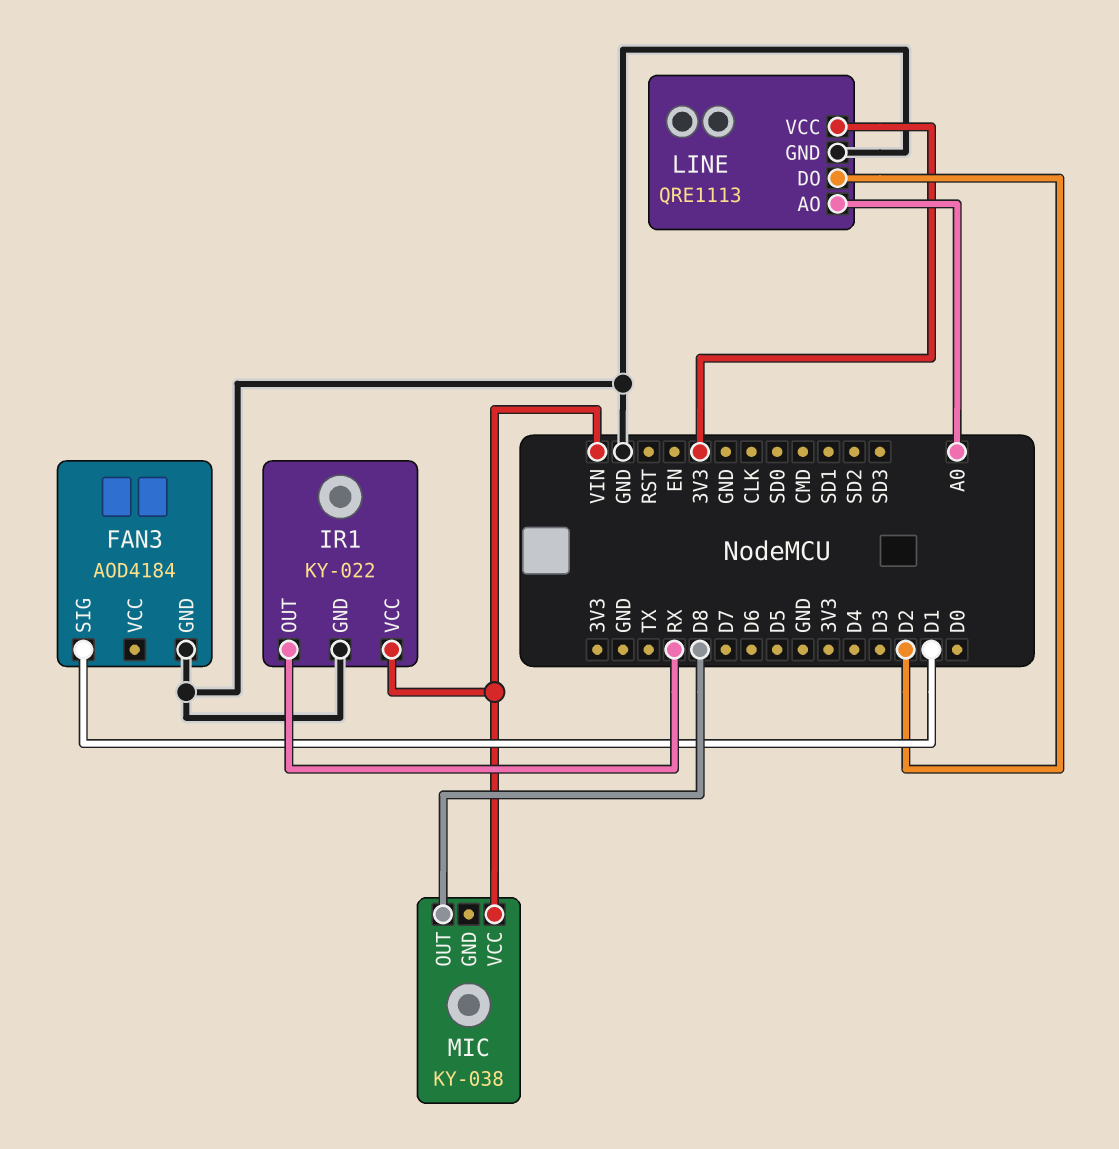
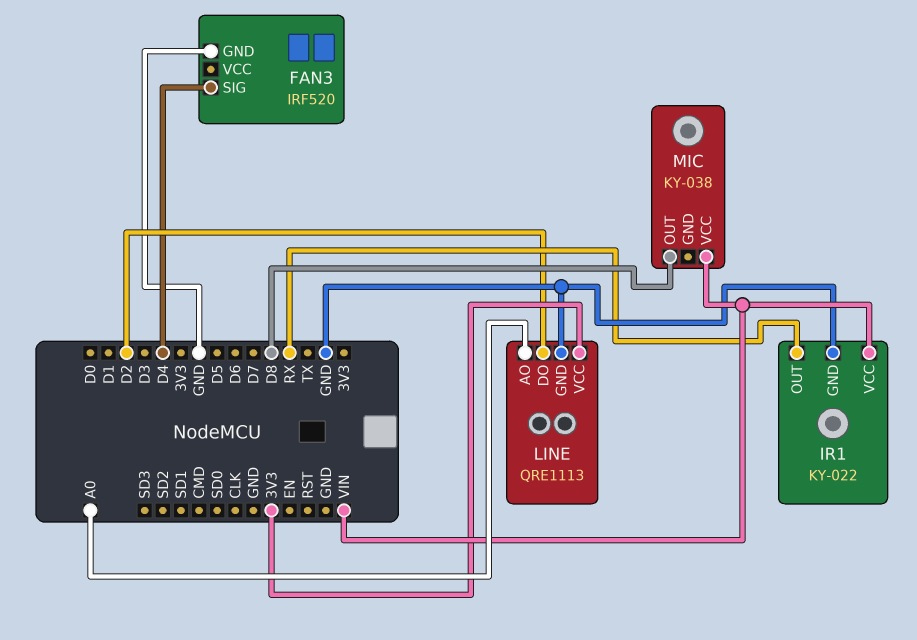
FAN3: AOD4184 -> IRF520
FAN3 pin SIG: D1 -> D4

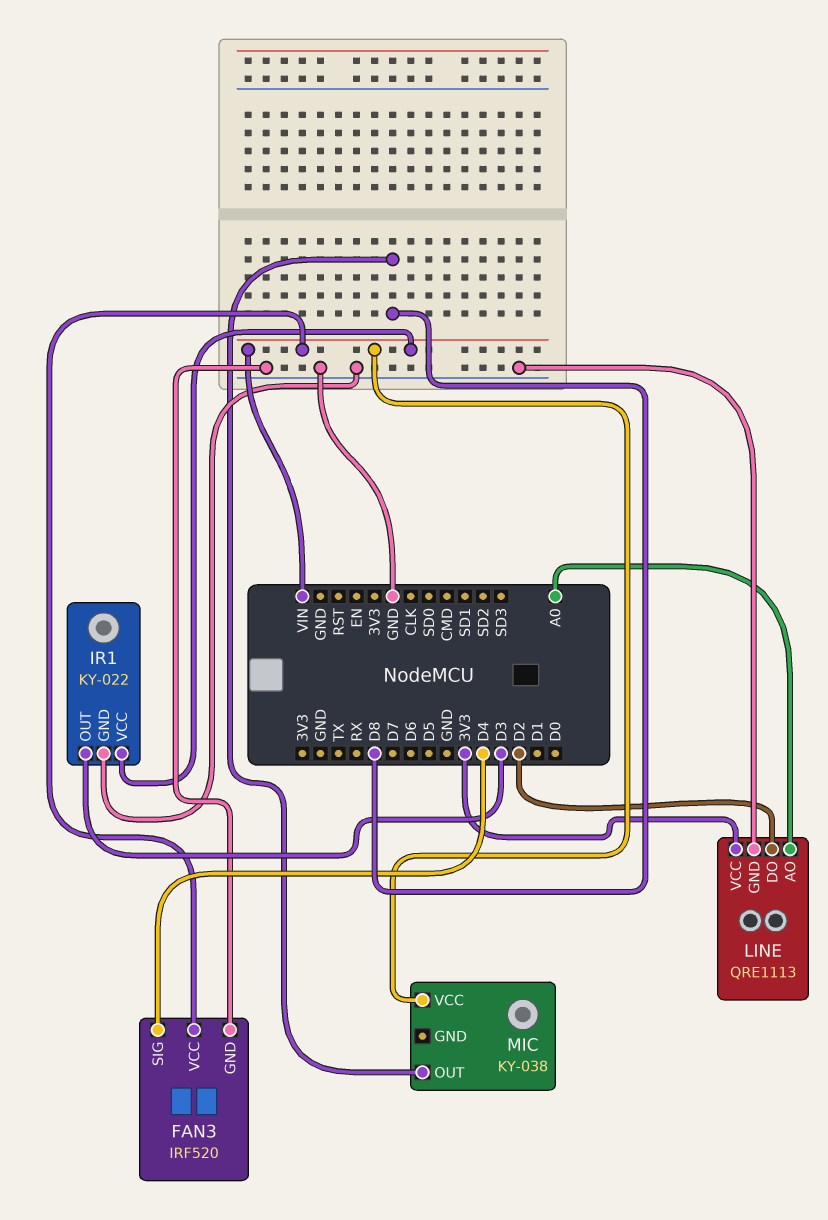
FAN3 pin VCC: none -> VIN
IR1 pin OUT: RX -> D3

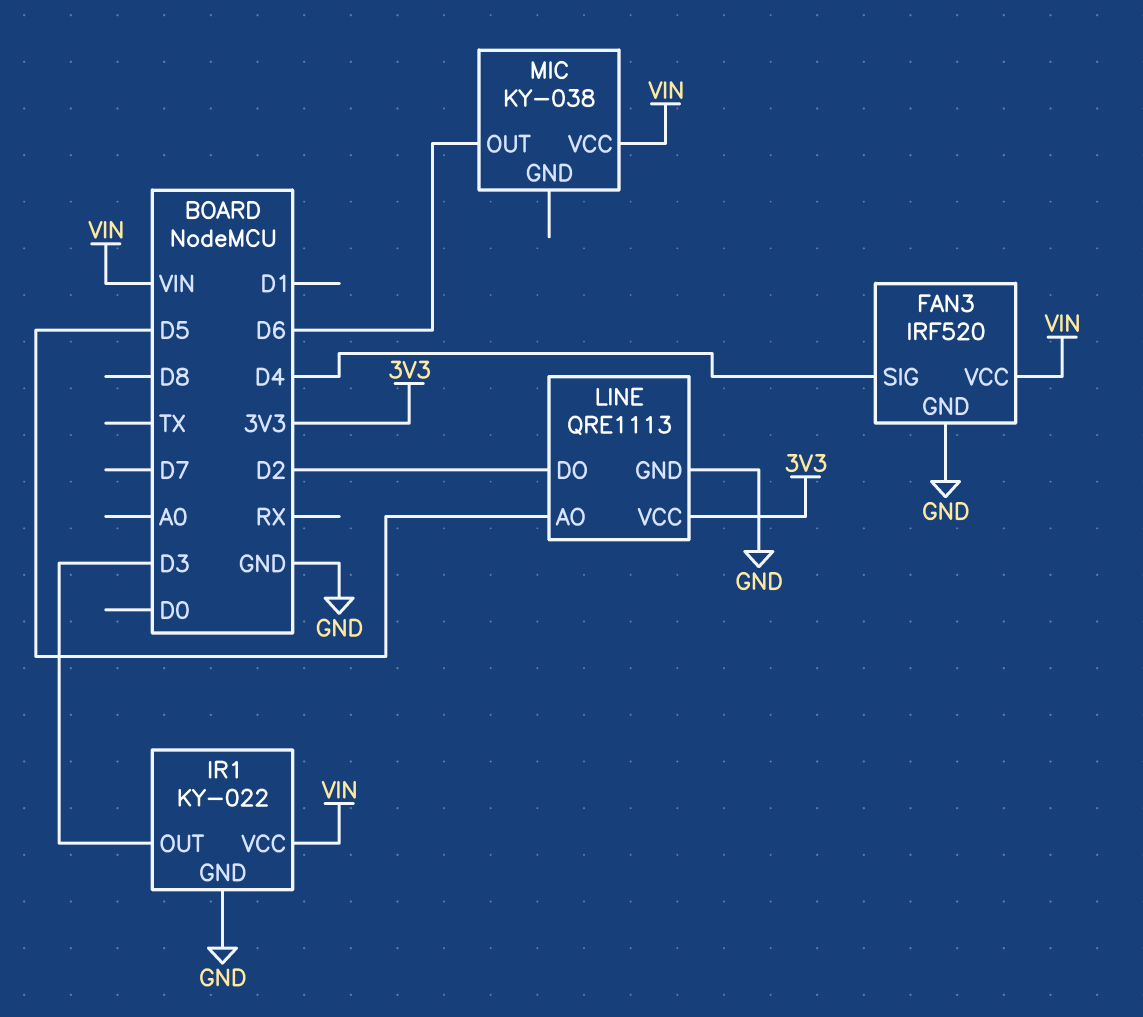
LINE pin AO: A0 -> D5
MIC pin OUT: D8 -> D6

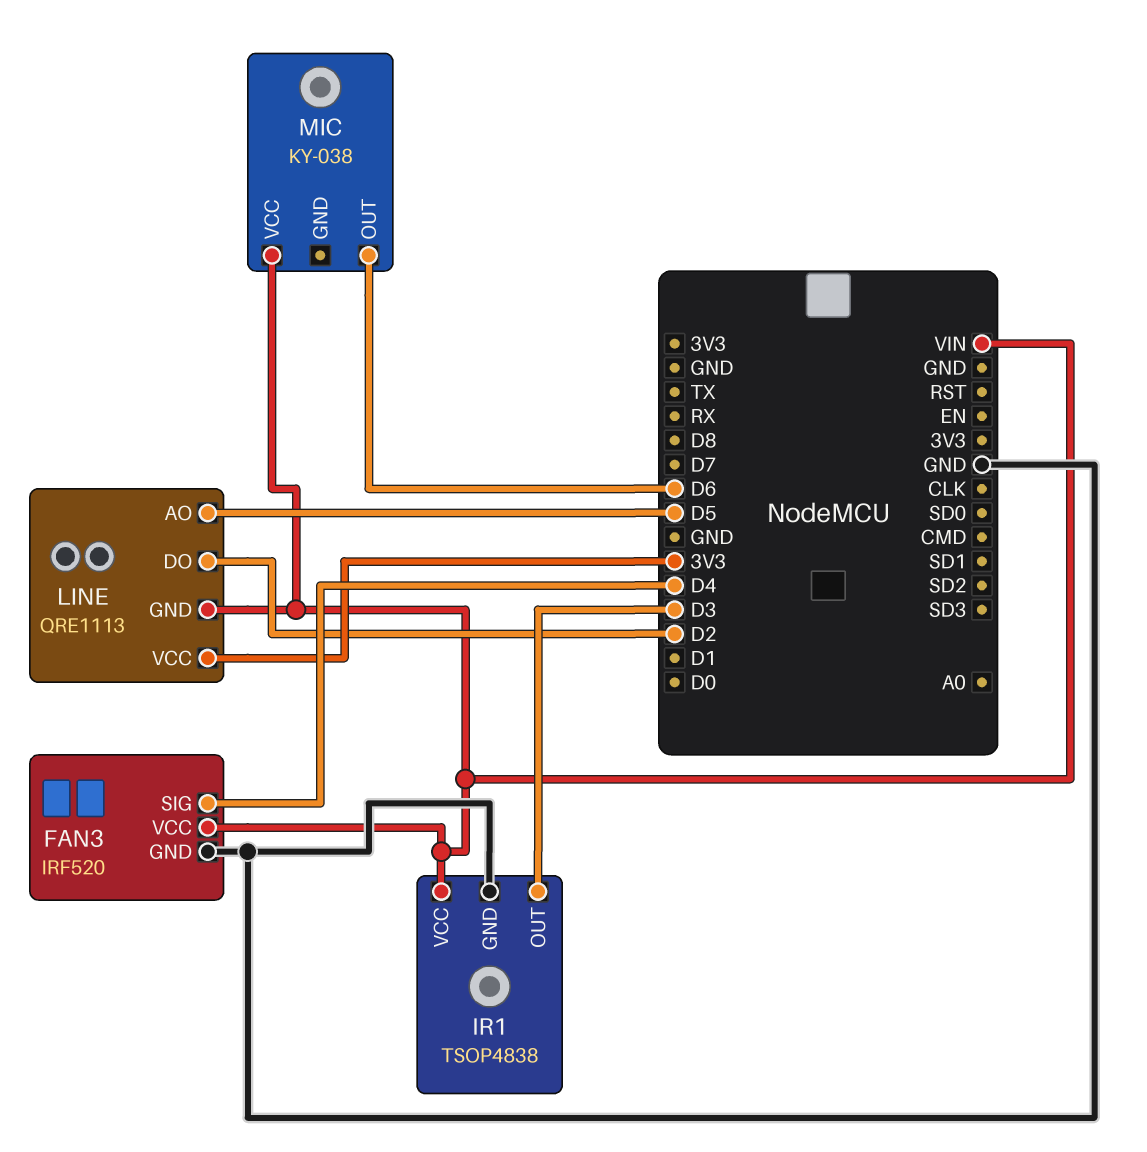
IR1: KY-022 -> TSOP4838
LINE pin GND: GND -> VIN

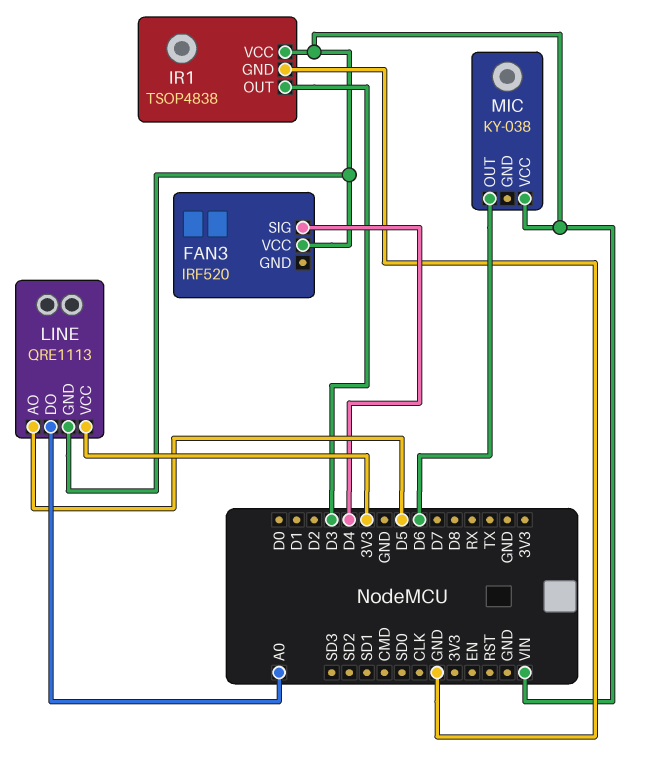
FAN3 pin GND: GND -> none
LINE pin DO: D2 -> A0

